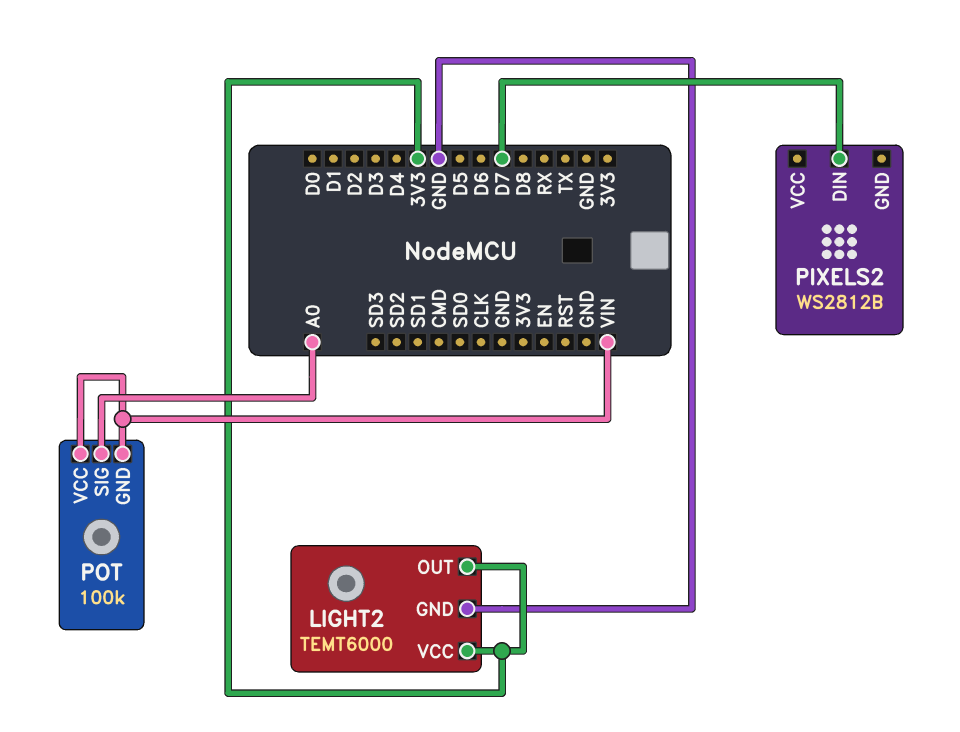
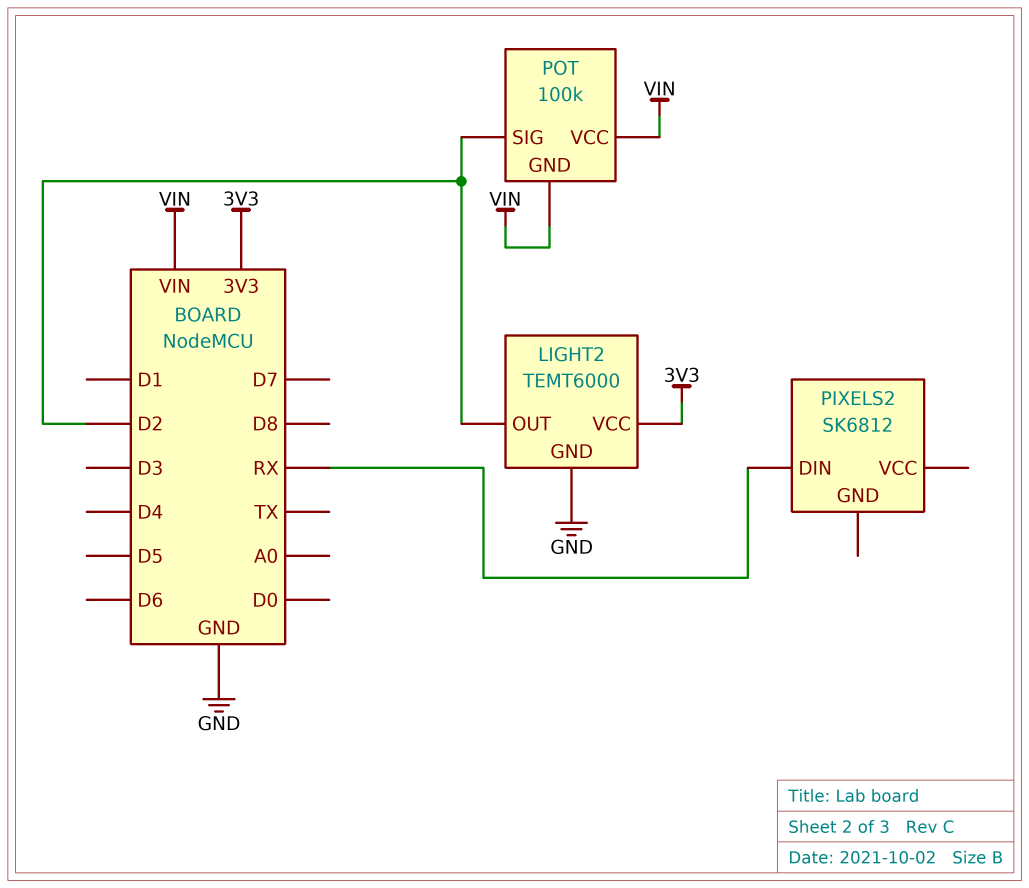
LIGHT2 pin OUT: 3V3 -> D2
PIXELS2: WS2812B -> SK6812
PIXELS2 pin DIN: D7 -> RX
POT pin SIG: A0 -> D2

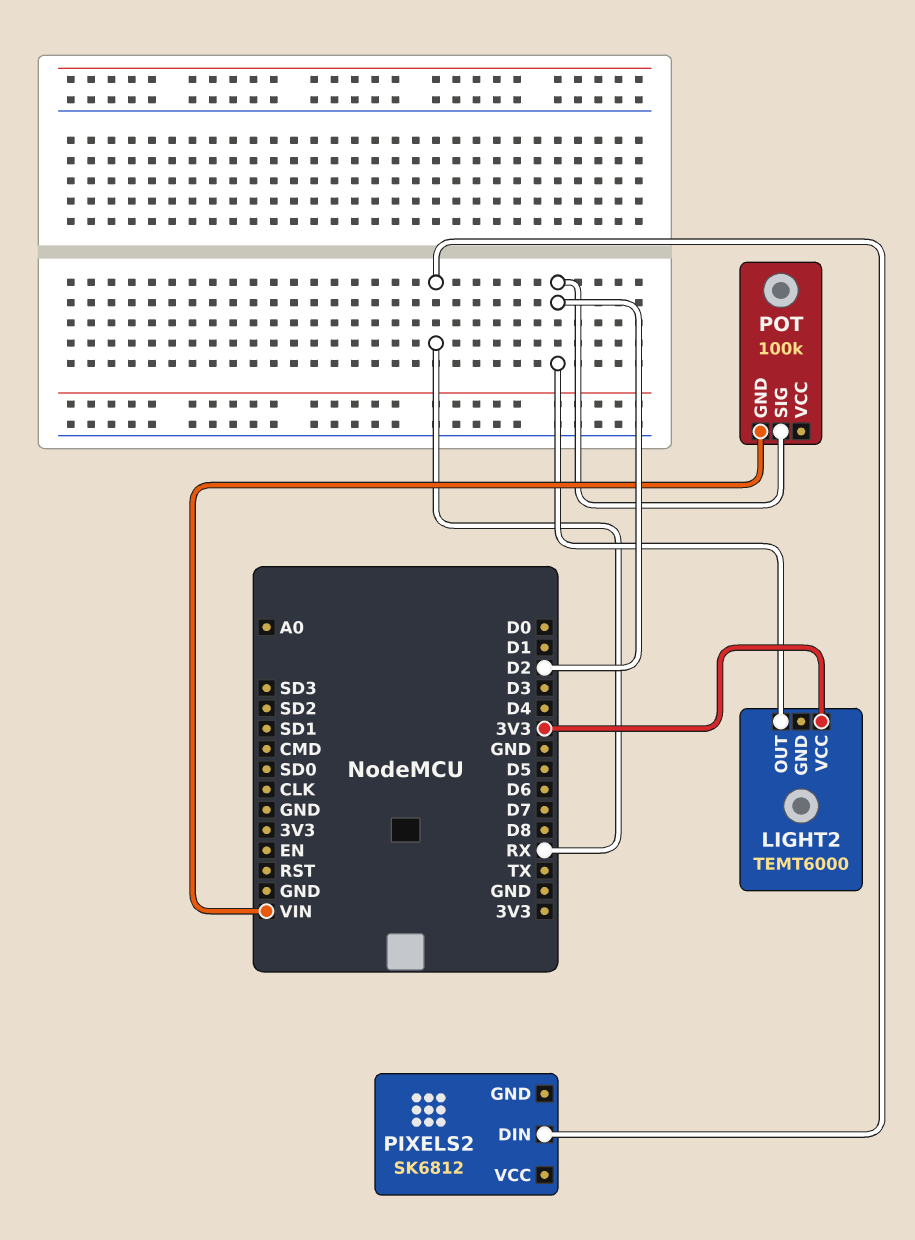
LIGHT2 pin GND: GND -> none
POT pin VCC: VIN -> none

